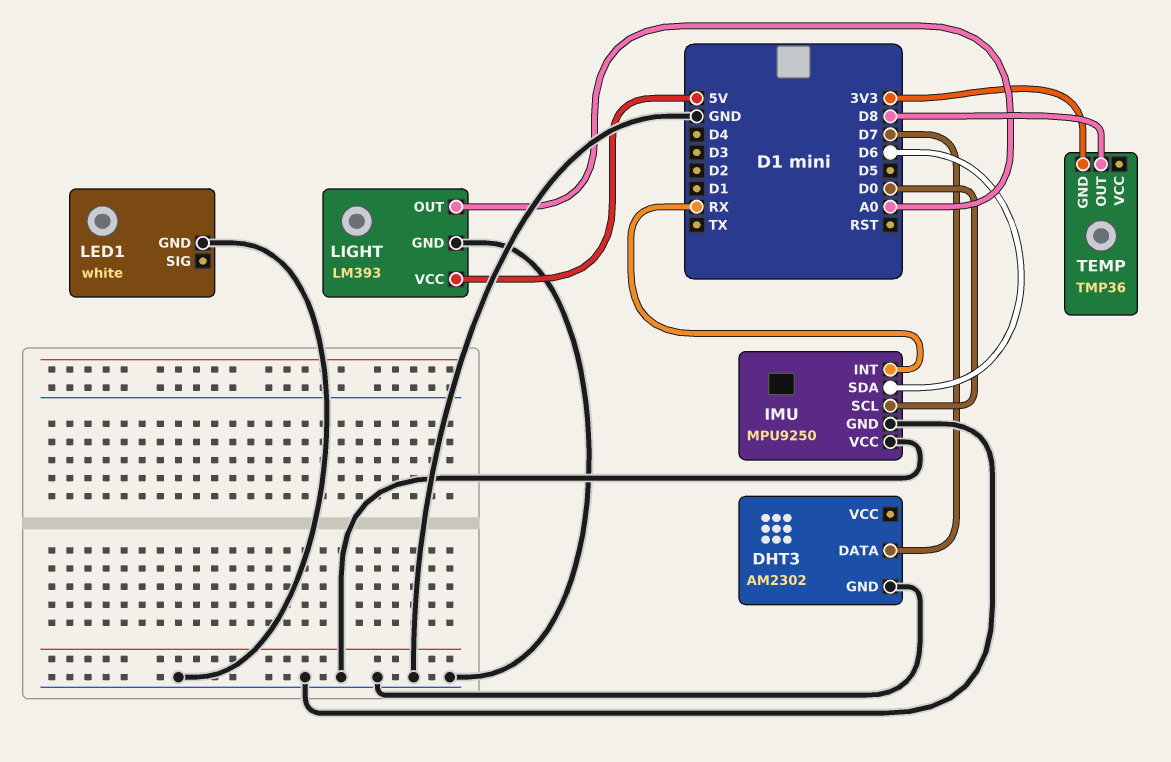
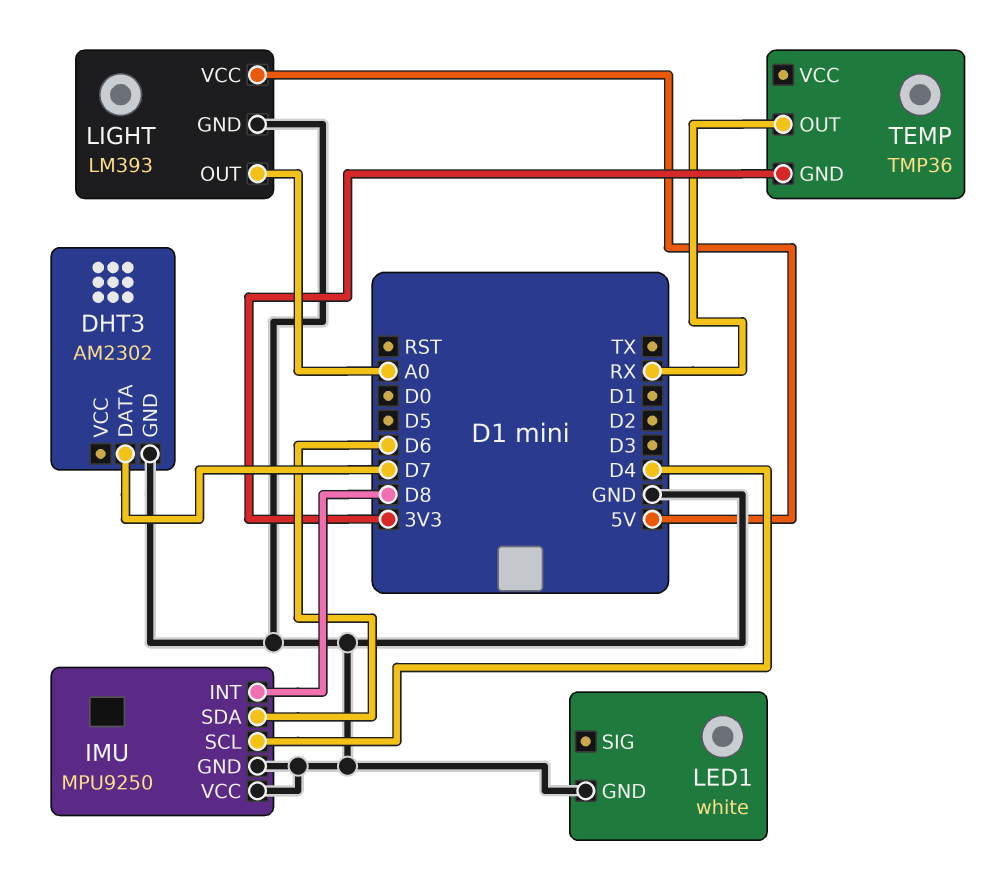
IMU pin INT: RX -> D8
IMU pin SCL: D0 -> D4
TEMP pin OUT: D8 -> RX

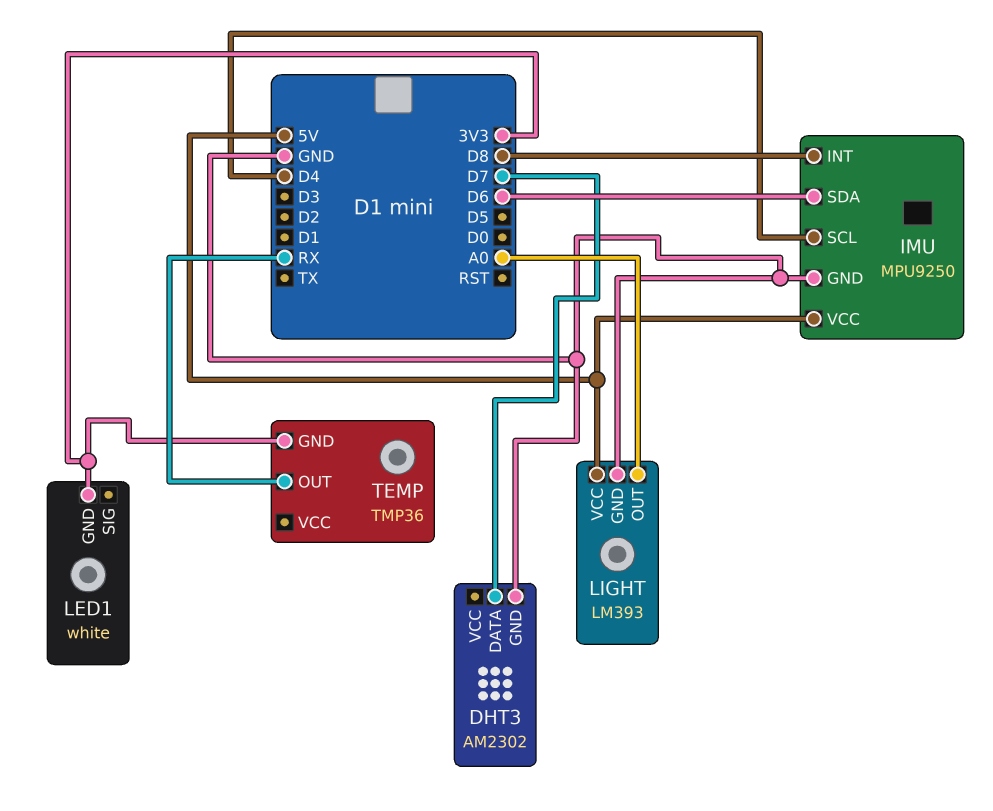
IMU pin VCC: GND -> 5V
LED1 pin GND: GND -> 3V3

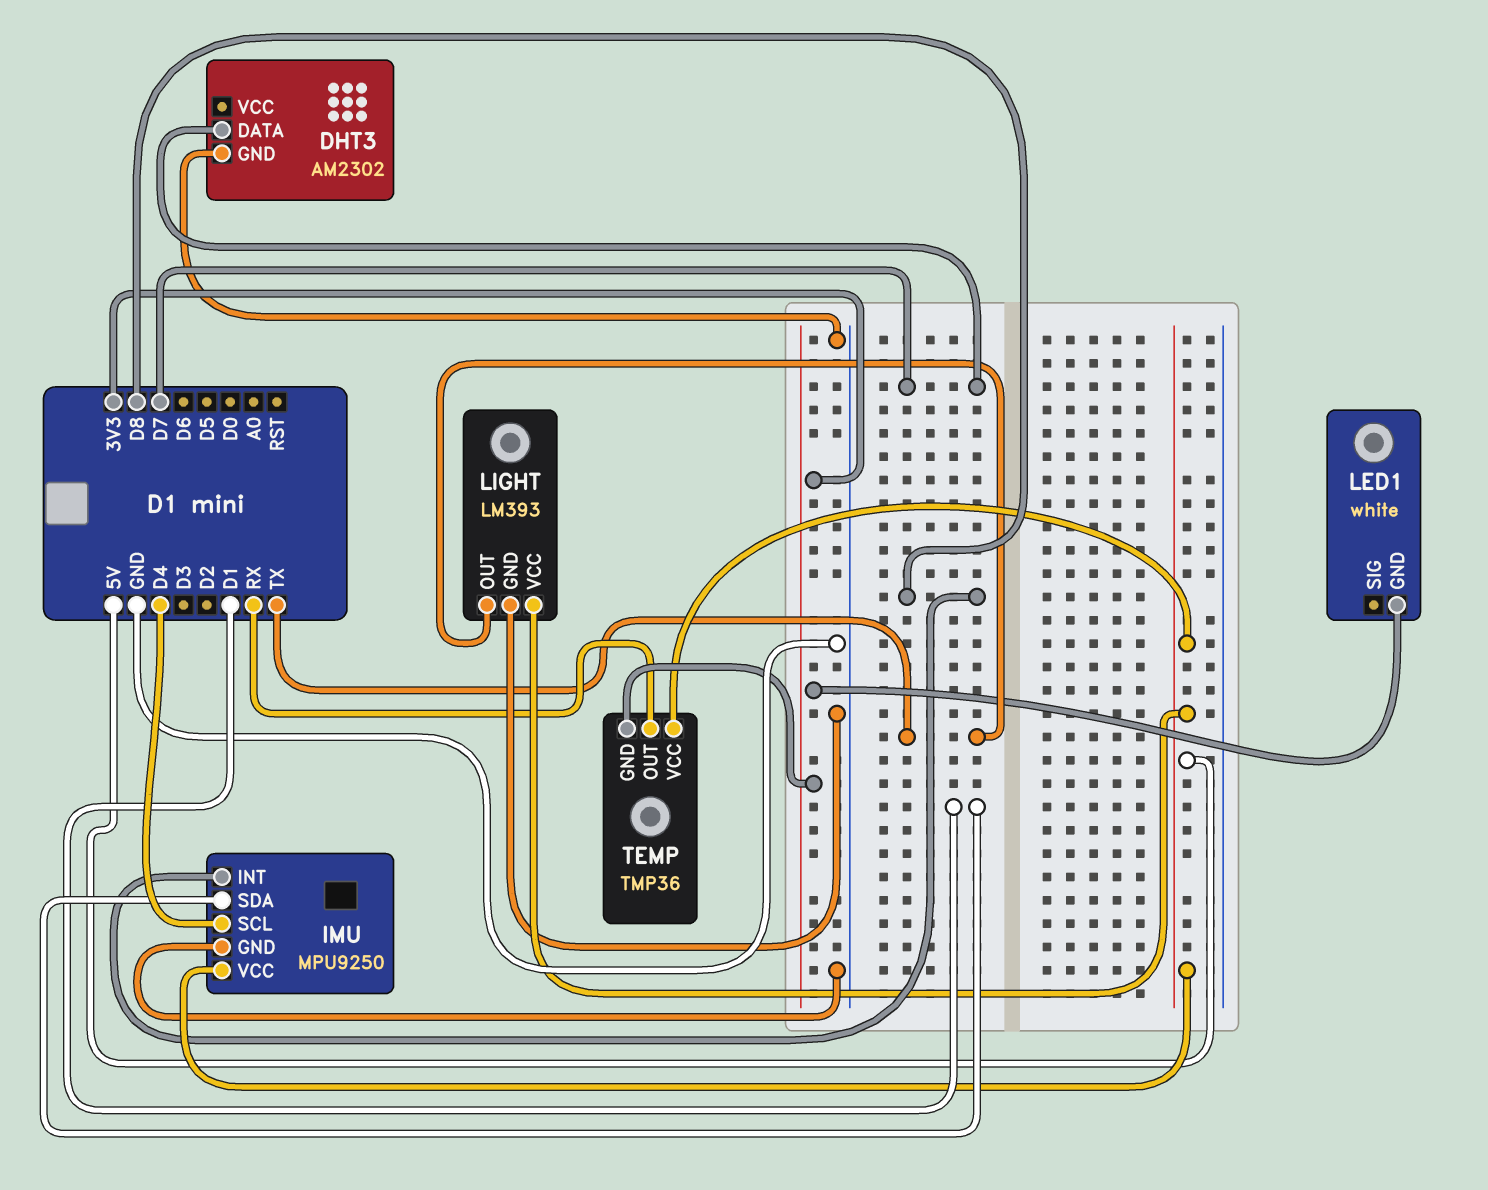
IMU pin SDA: D6 -> D1
LIGHT pin OUT: A0 -> TX
TEMP pin VCC: none -> 5V

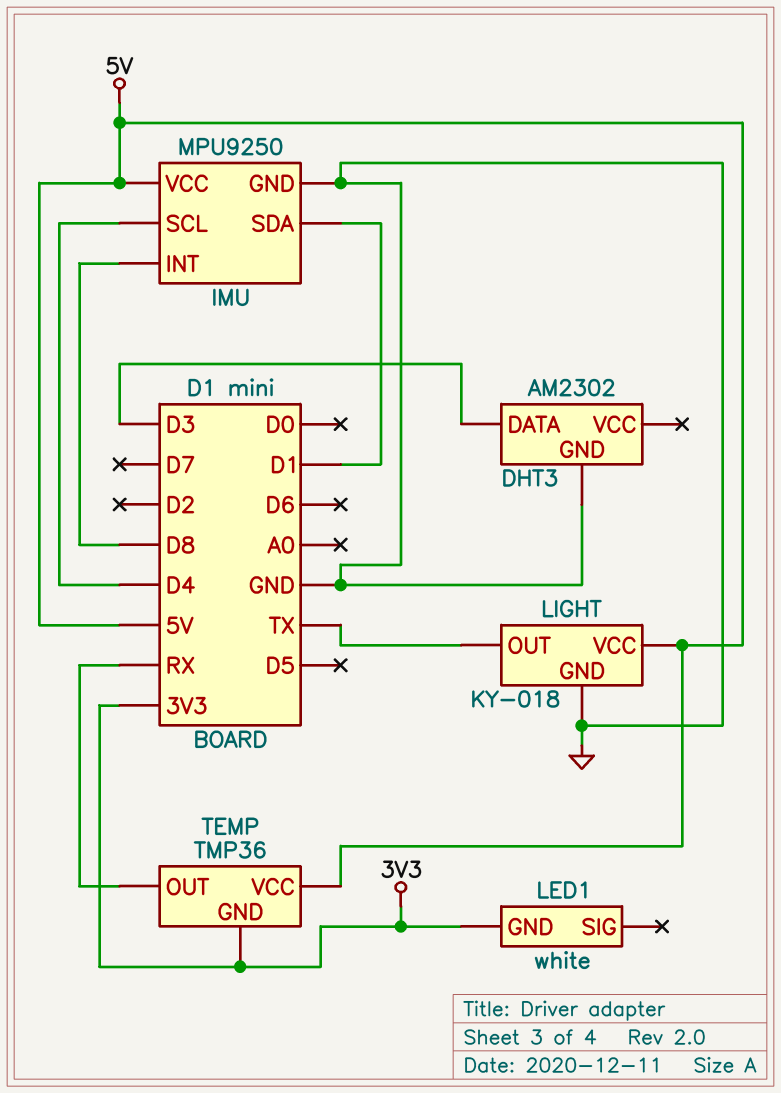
DHT3 pin DATA: D7 -> D3
LIGHT: LM393 -> KY-018

